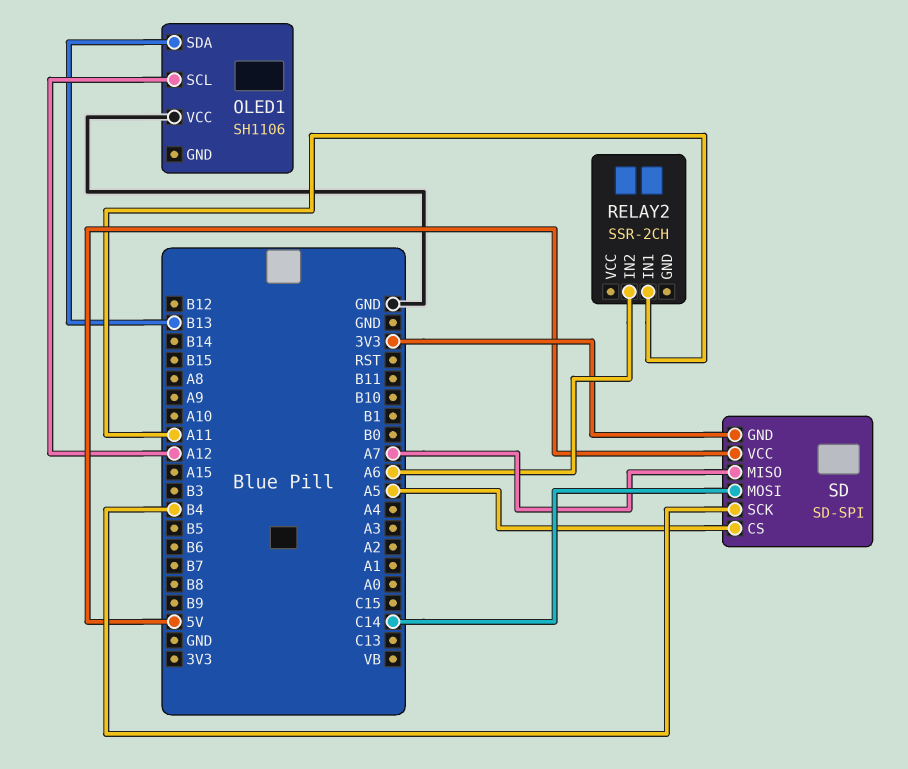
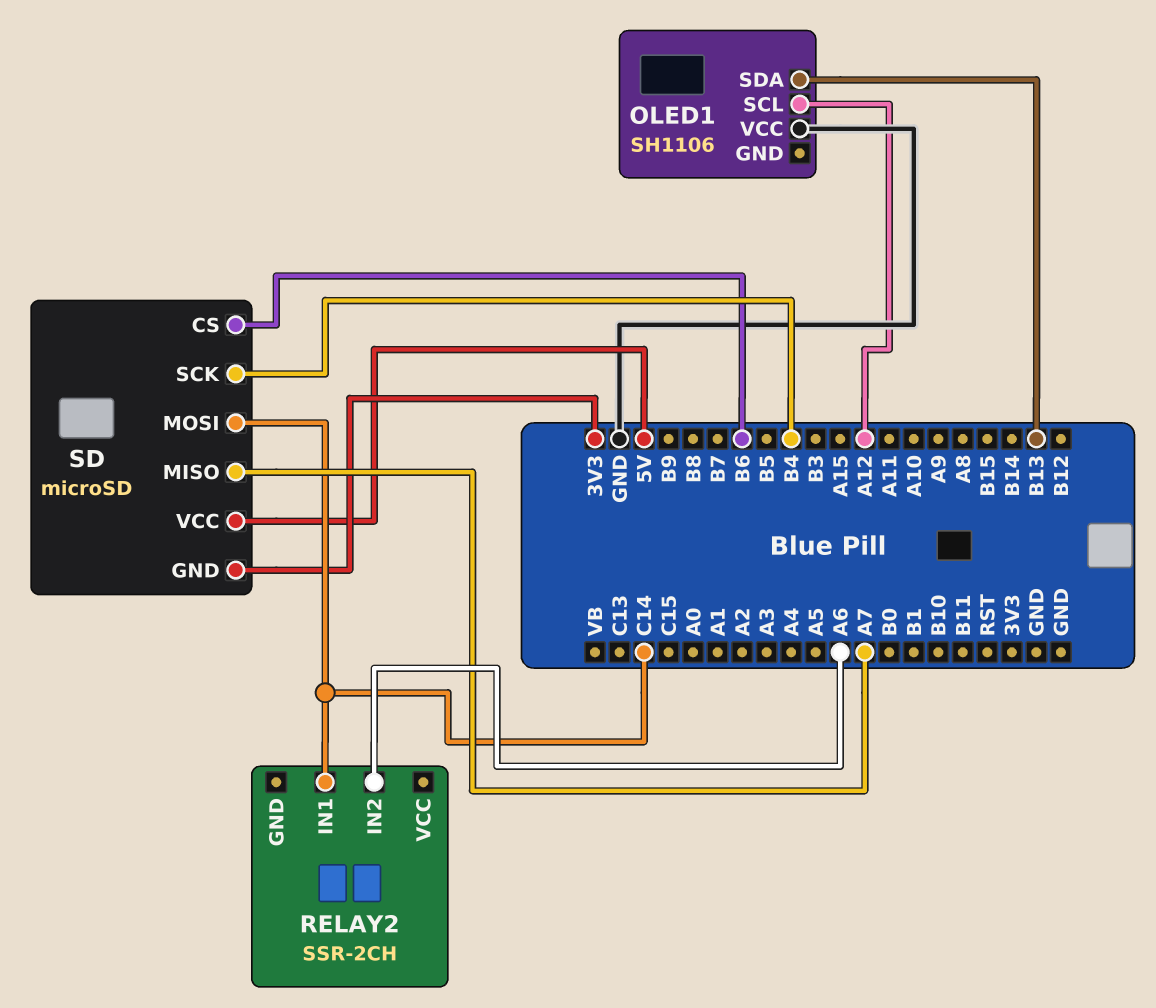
RELAY2 pin IN1: A11 -> C14
SD: SD-SPI -> microSD
SD pin CS: A5 -> B6

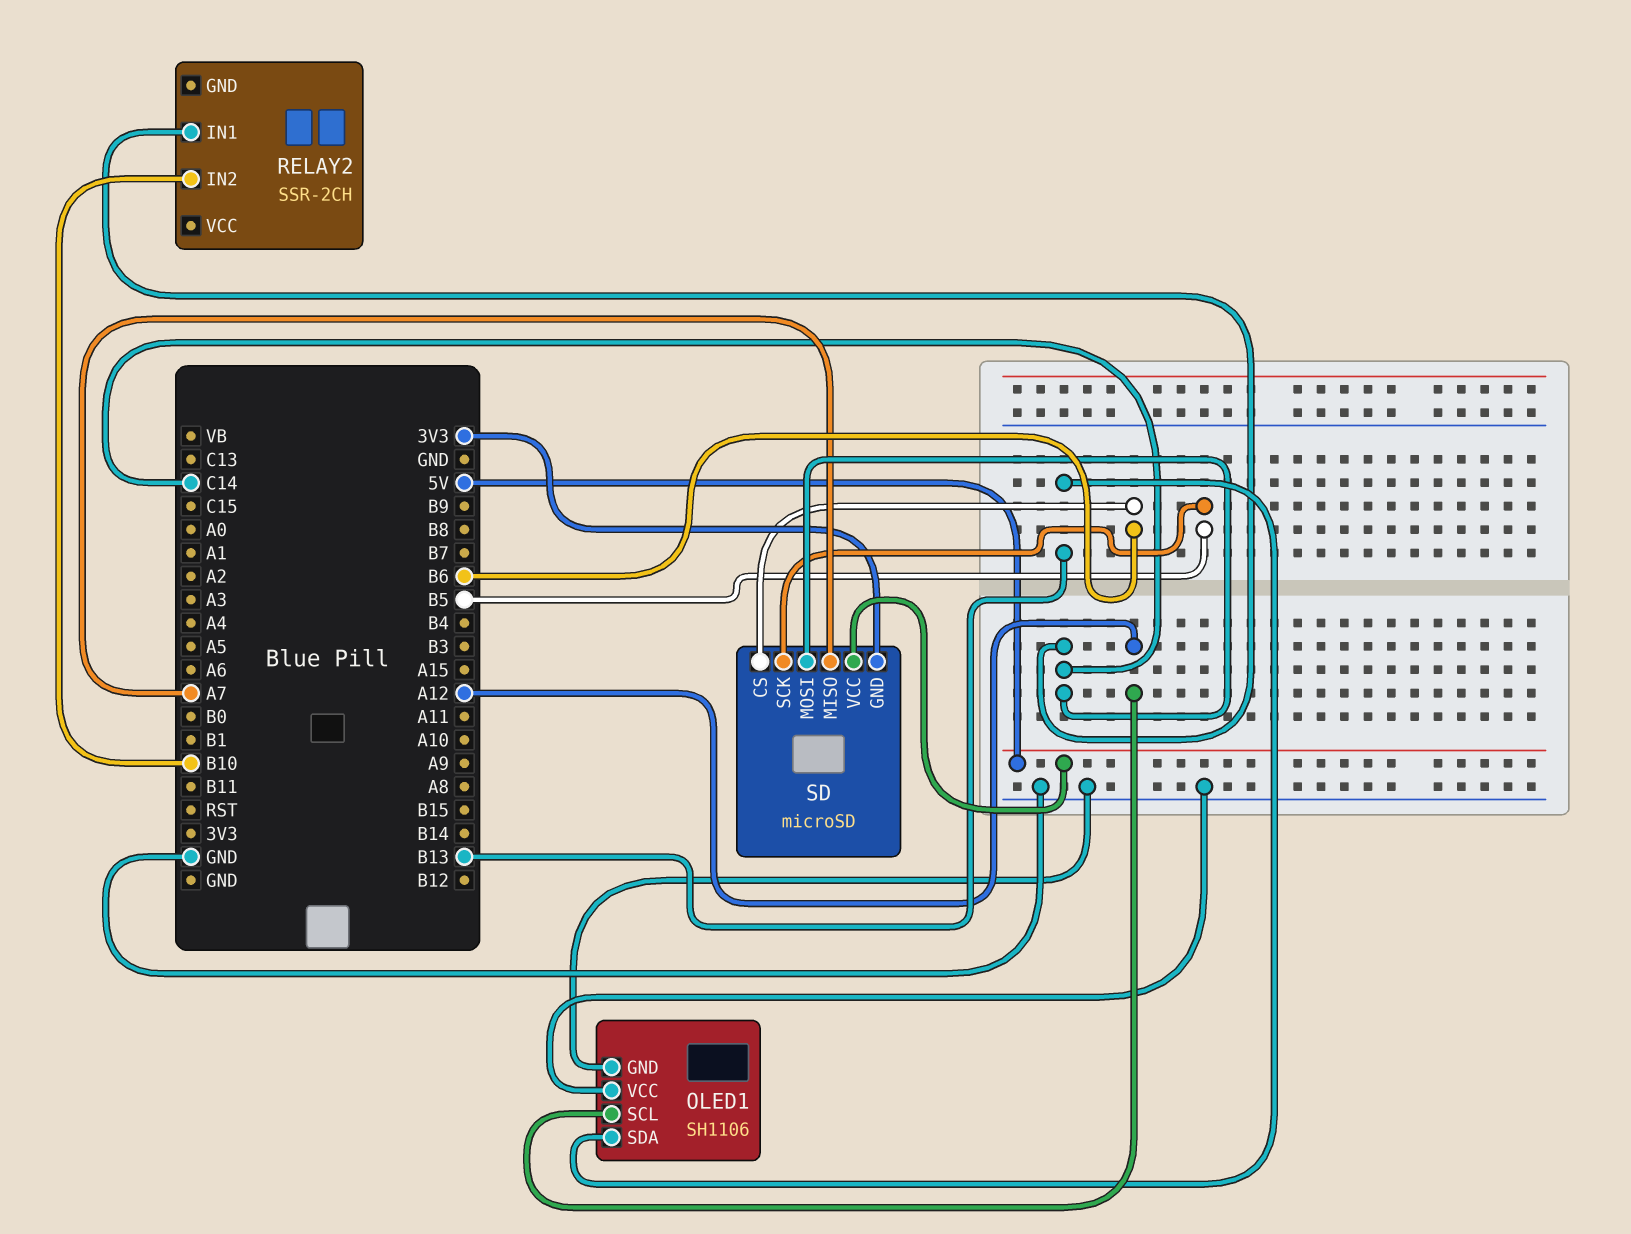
OLED1 pin GND: none -> GND
RELAY2 pin IN2: A6 -> B10
SD pin SCK: B4 -> B5

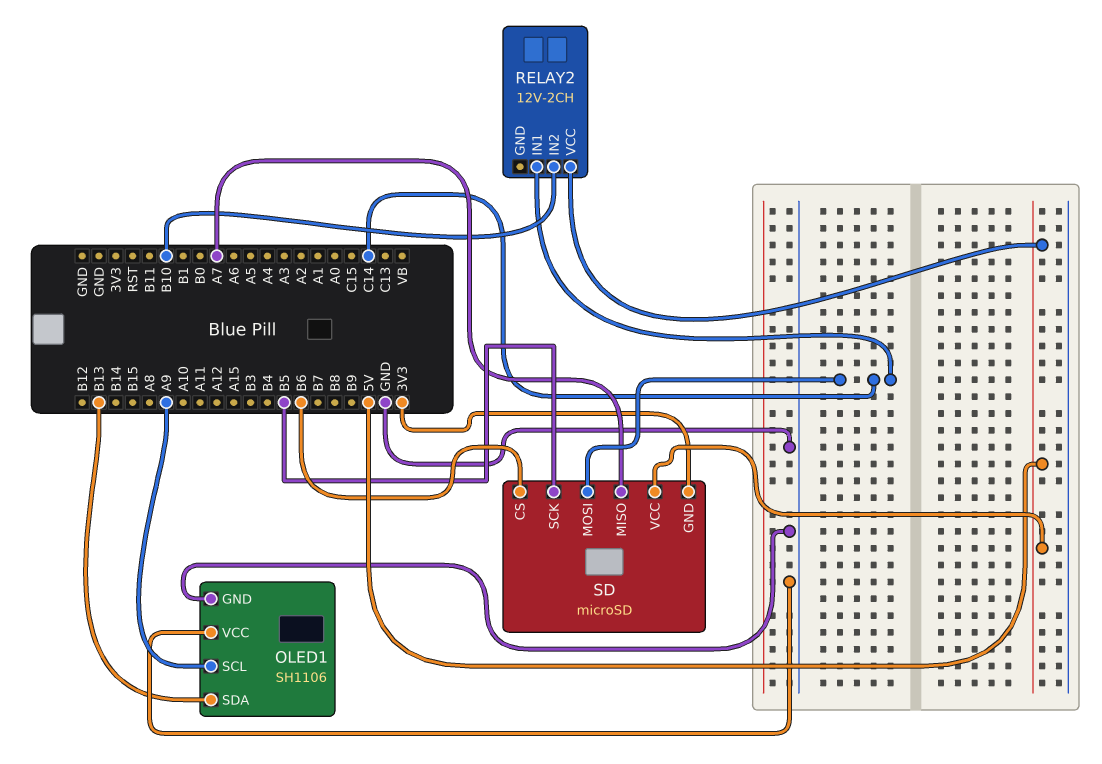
OLED1 pin SCL: A12 -> A9
RELAY2: SSR-2CH -> 12V-2CH
RELAY2 pin VCC: none -> 5V

